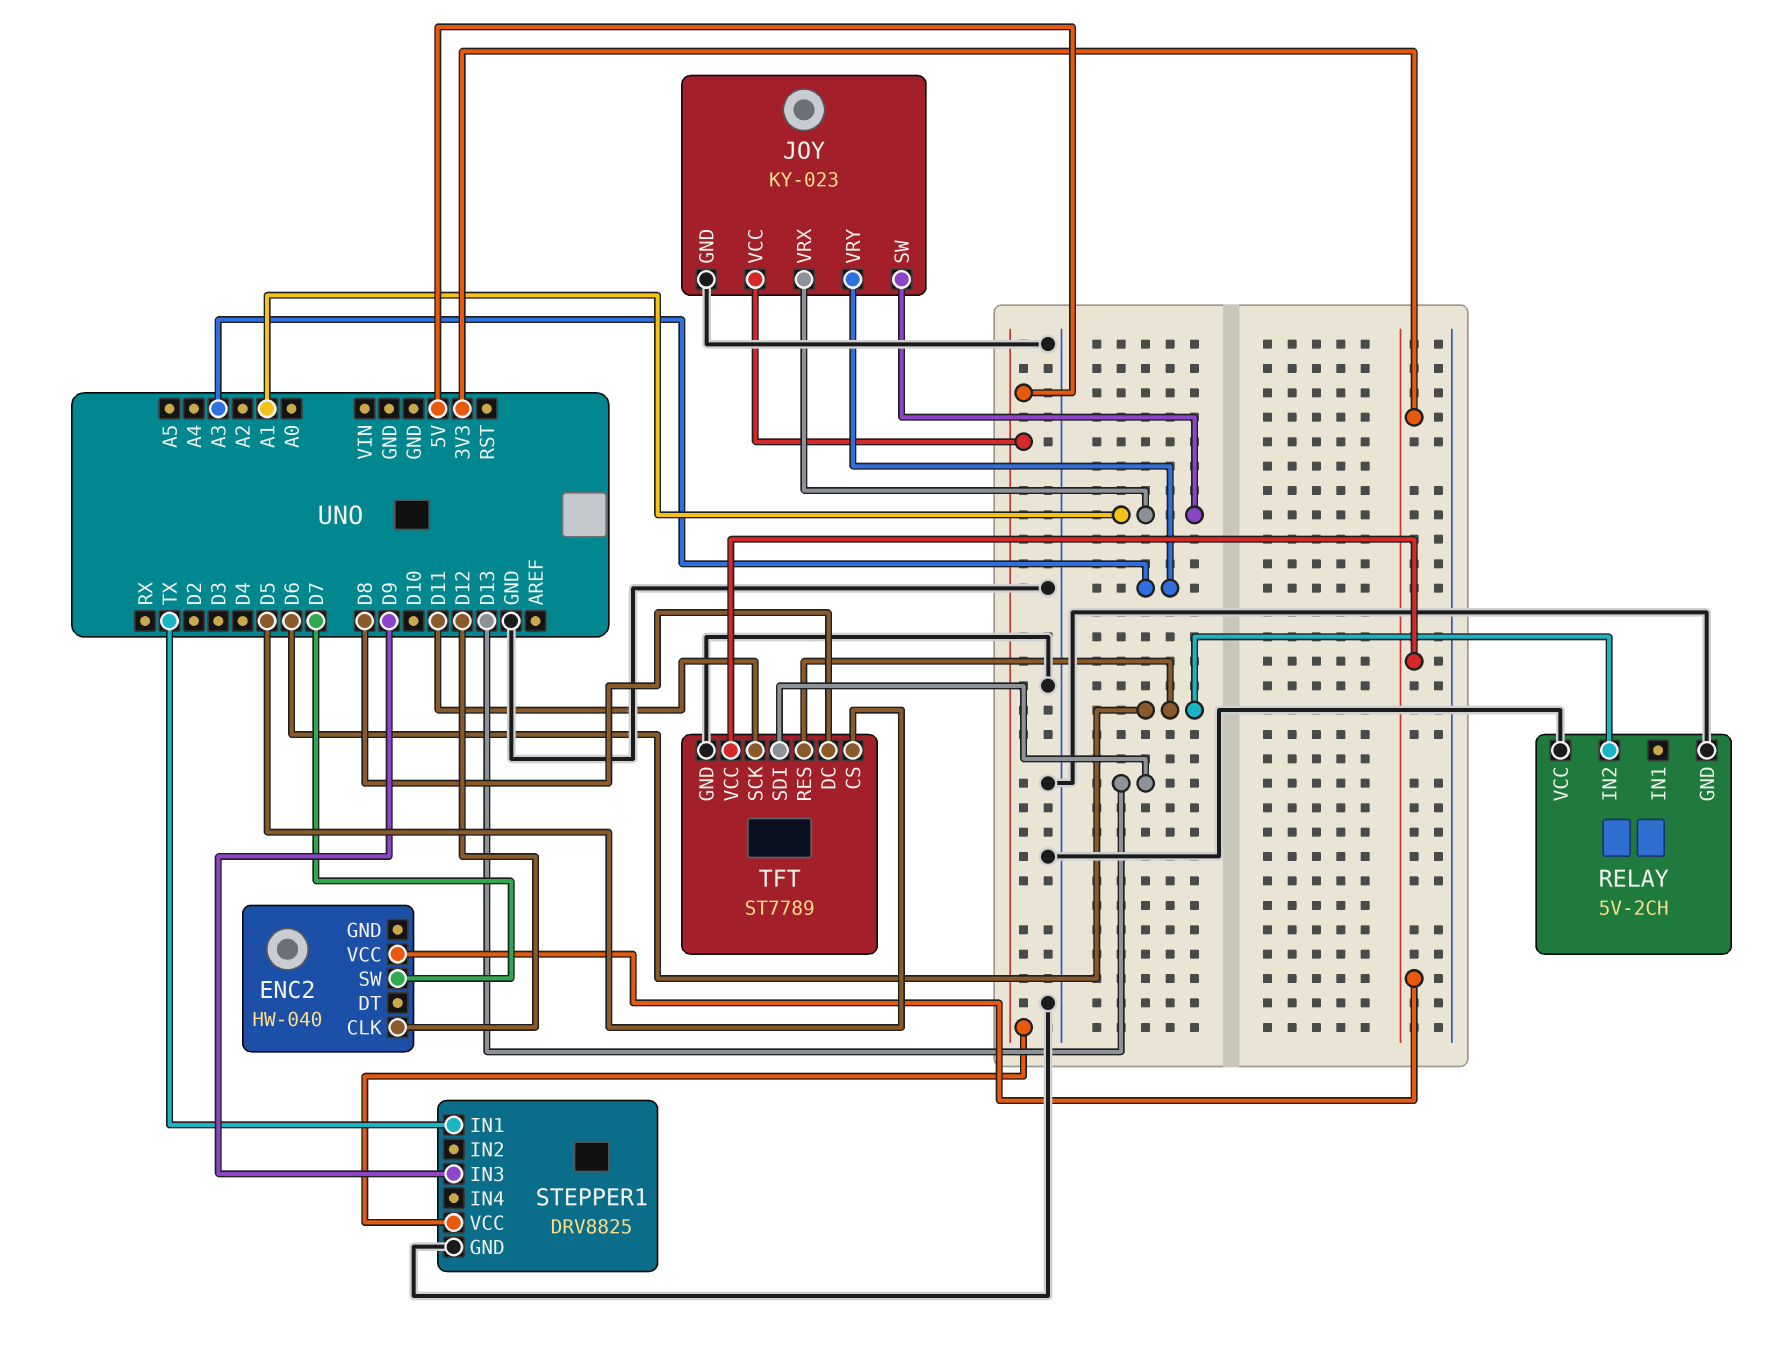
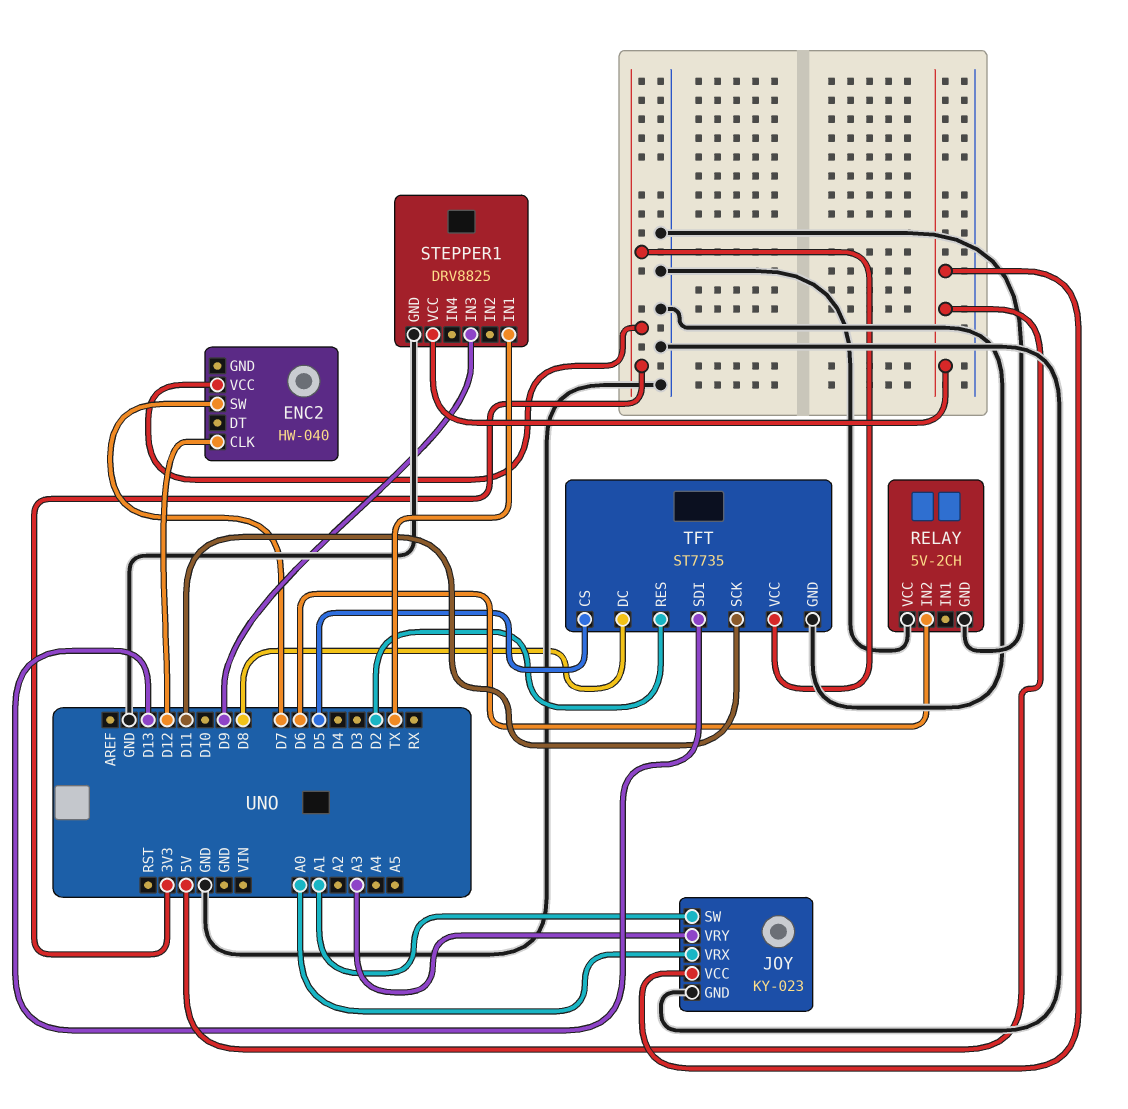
JOY pin VRX: A1 -> A0
TFT: ST7789 -> ST7735
TFT pin RES: D6 -> D2

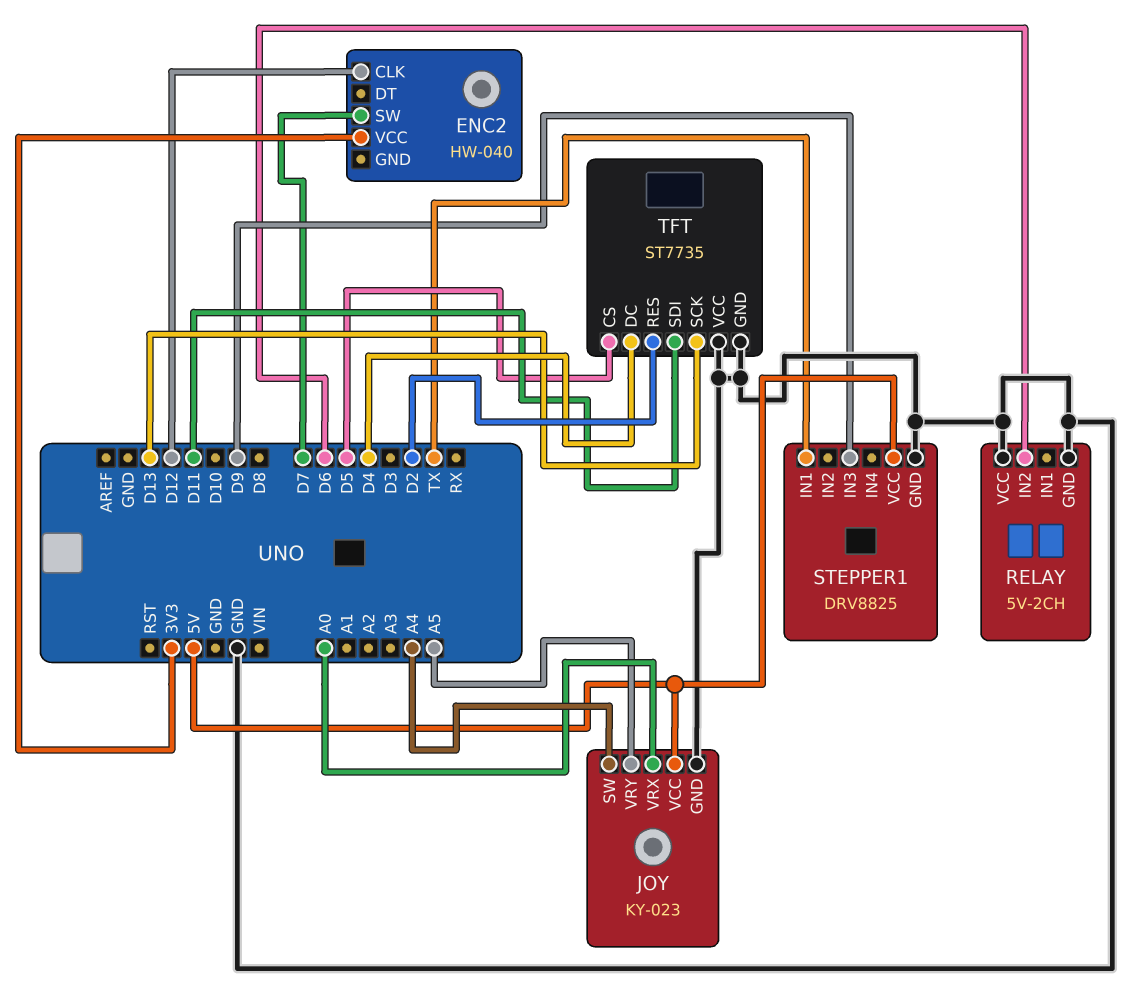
JOY pin SW: A1 -> A4
JOY pin VRY: A3 -> A5
TFT pin DC: D8 -> D4
TFT pin SCK: D11 -> D13
TFT pin SDI: D13 -> D11
TFT pin VCC: 3V3 -> GND

